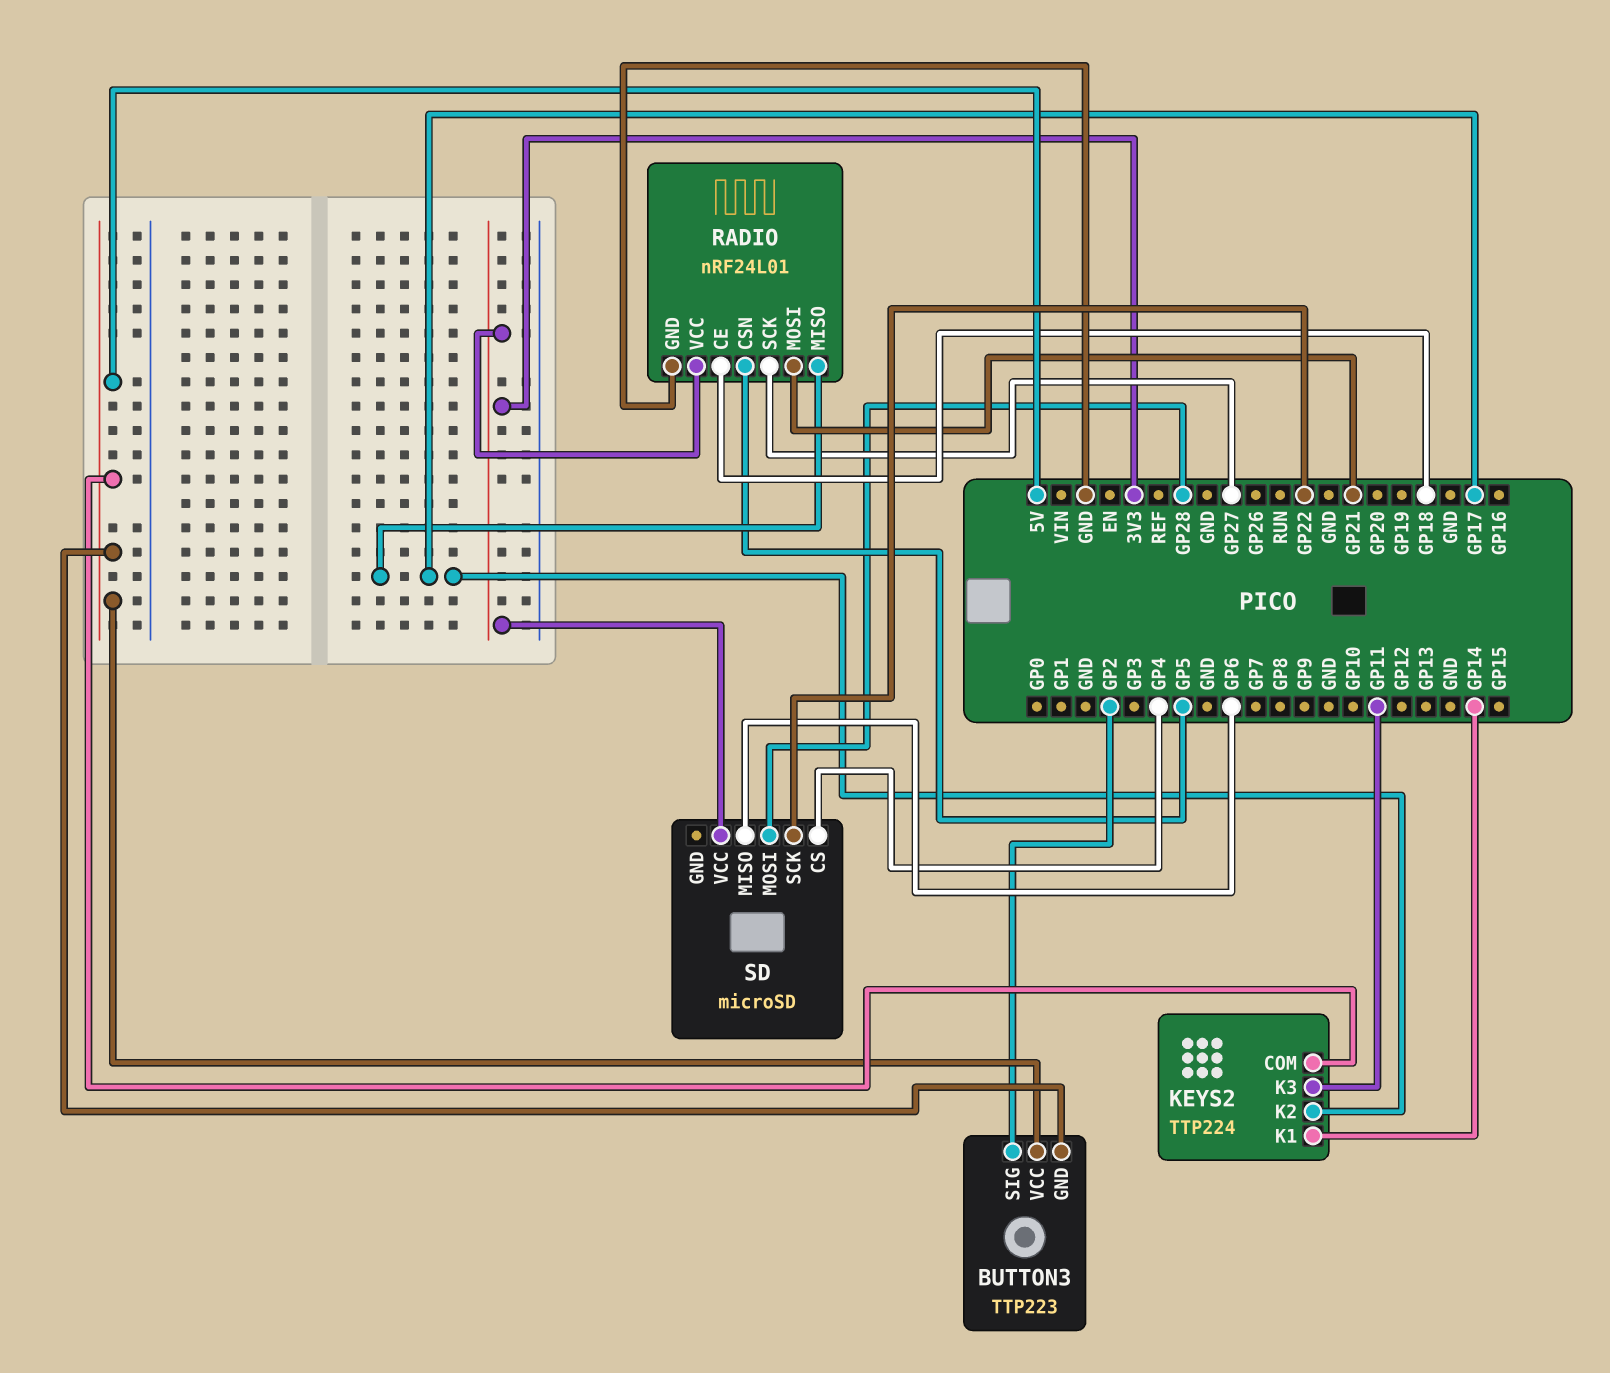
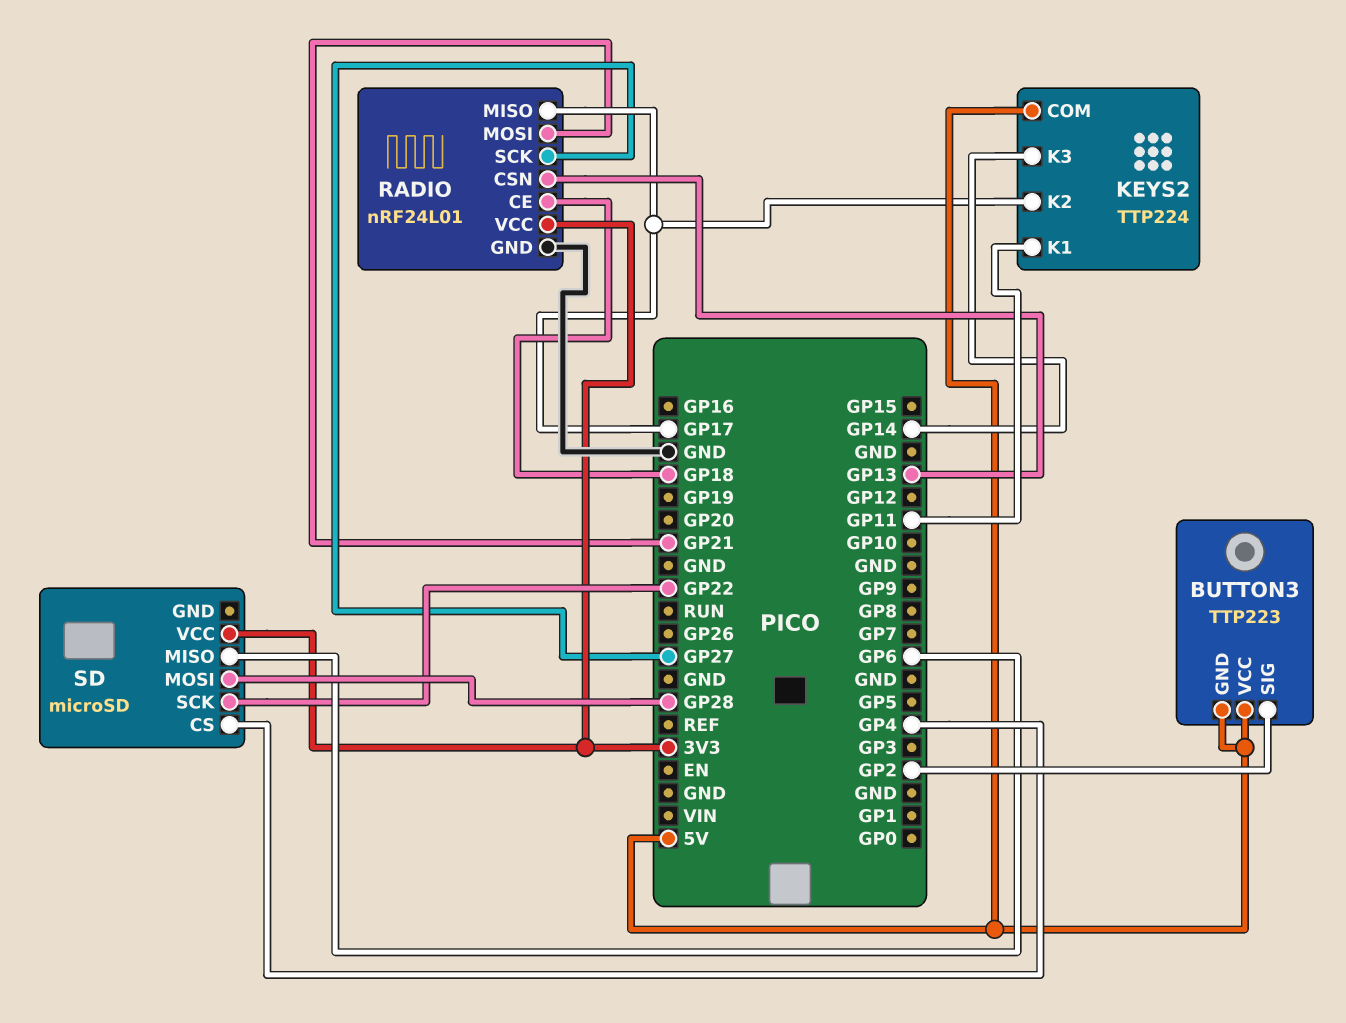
KEYS2 pin K1: GP14 -> GP11
KEYS2 pin K3: GP11 -> GP14
RADIO pin CSN: GP5 -> GP13

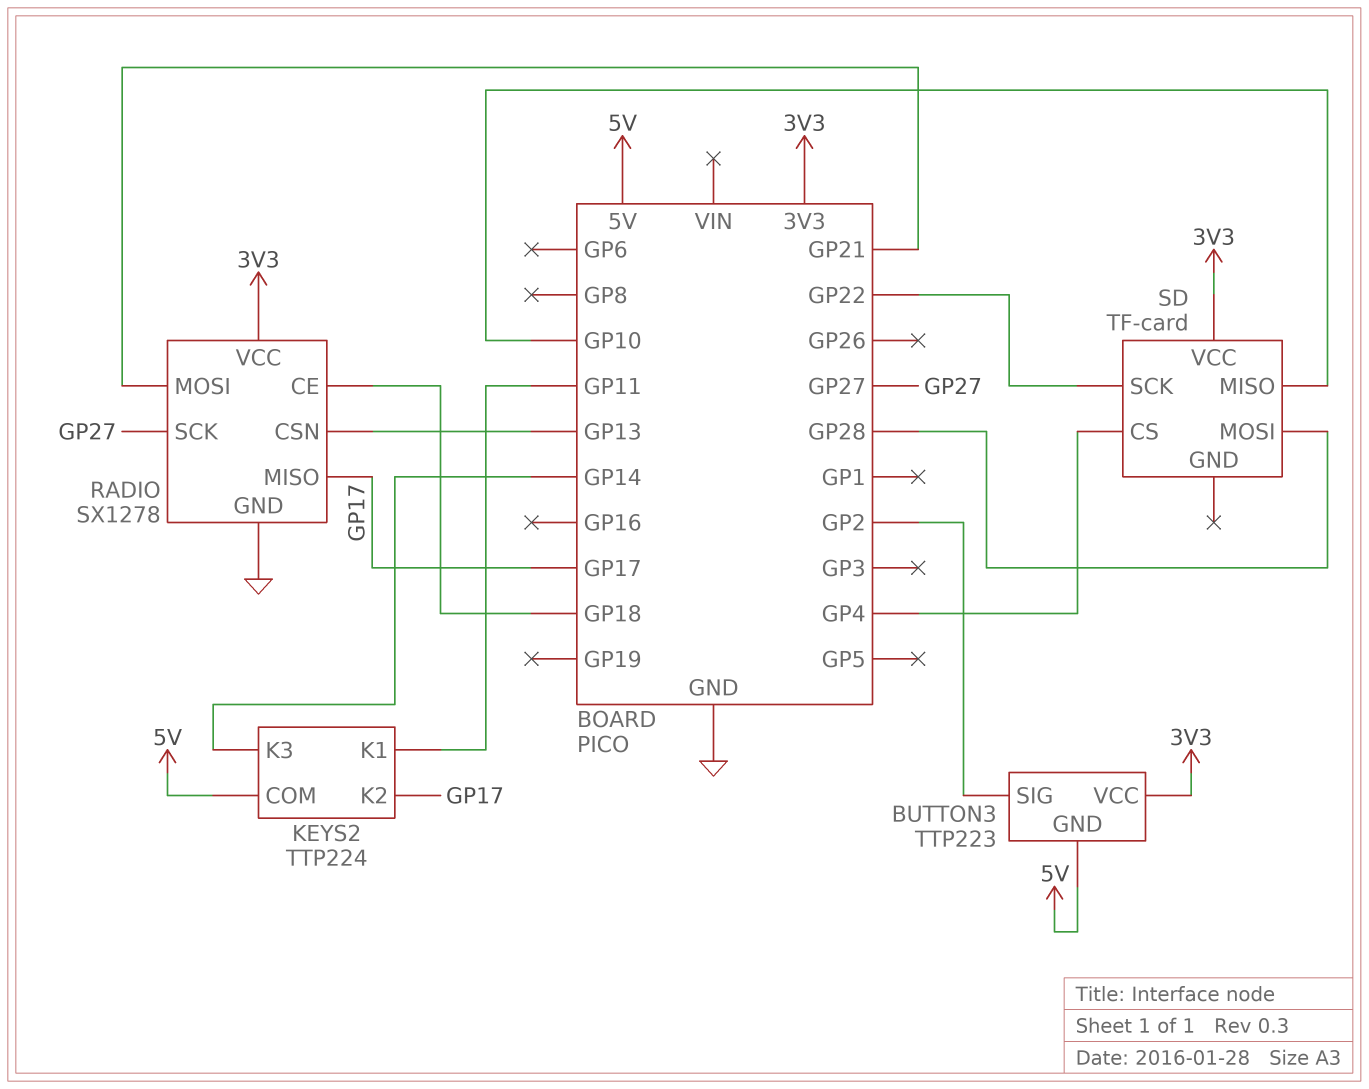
BUTTON3 pin VCC: 5V -> 3V3
RADIO: nRF24L01 -> SX1278
SD: microSD -> TF-card
SD pin MISO: GP6 -> GP10

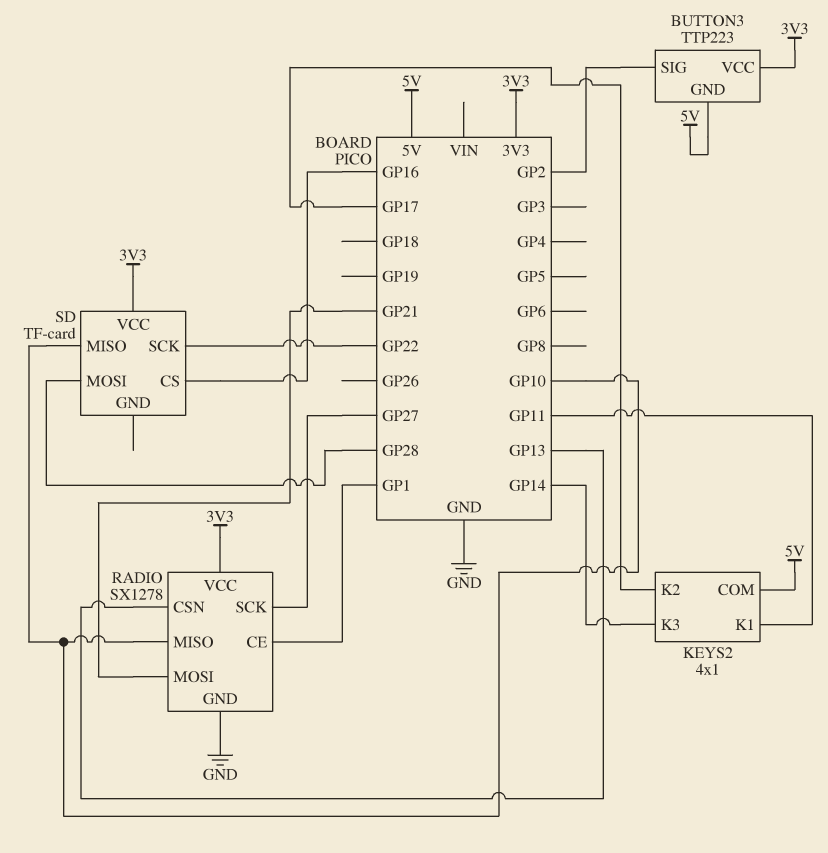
KEYS2: TTP224 -> 4x1
RADIO pin CE: GP18 -> GP1
RADIO pin MISO: GP17 -> GP10
SD pin CS: GP4 -> GP16

